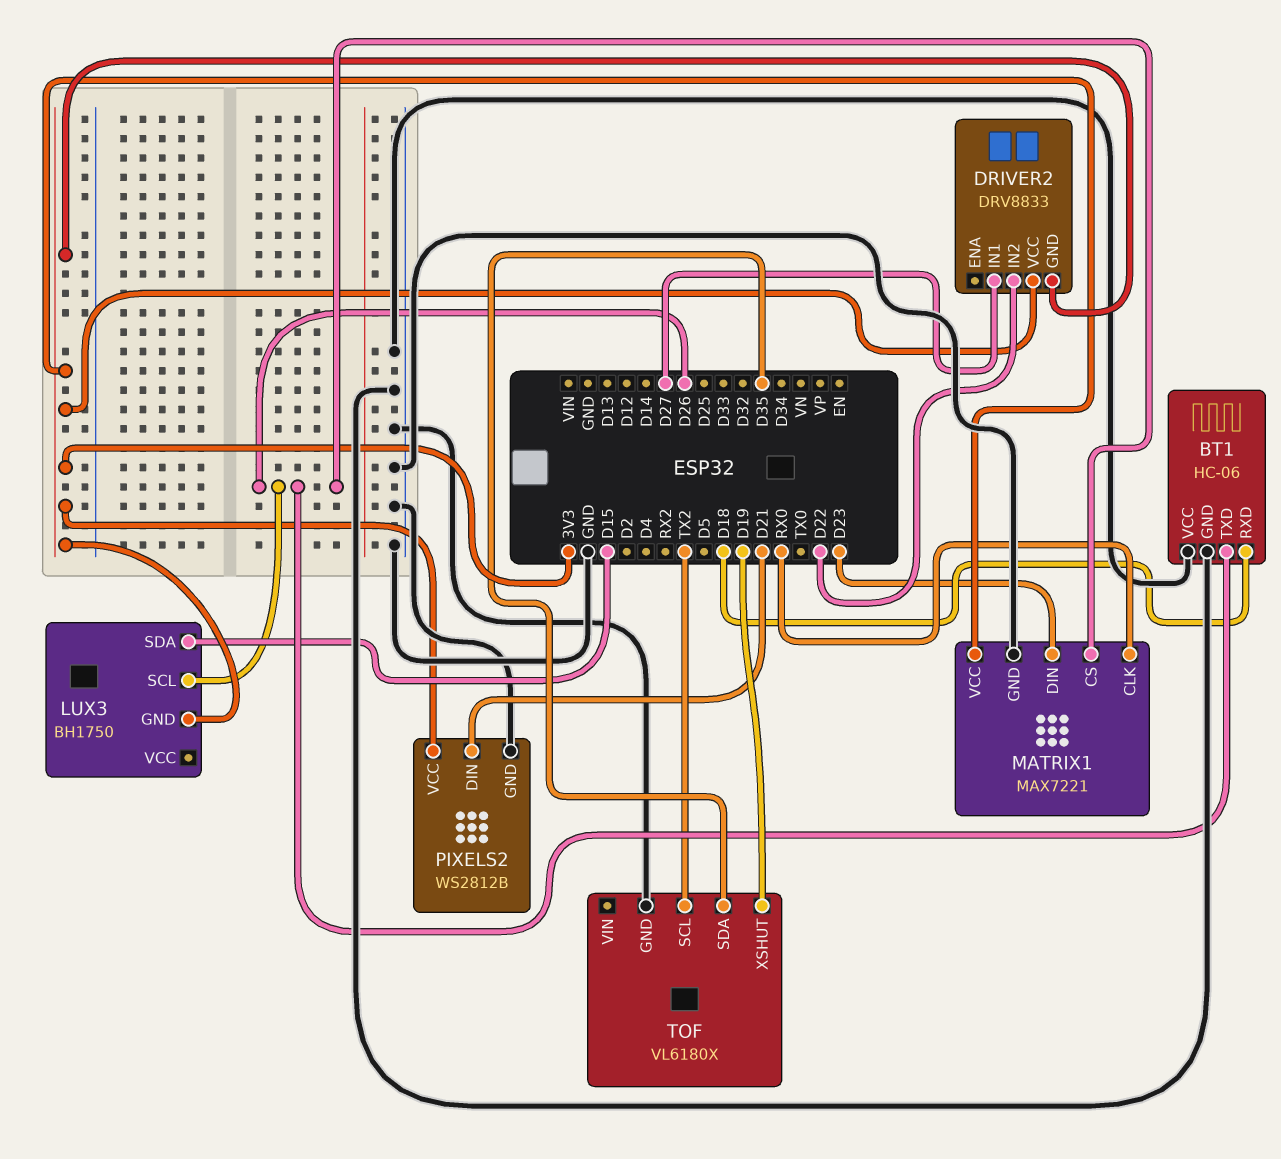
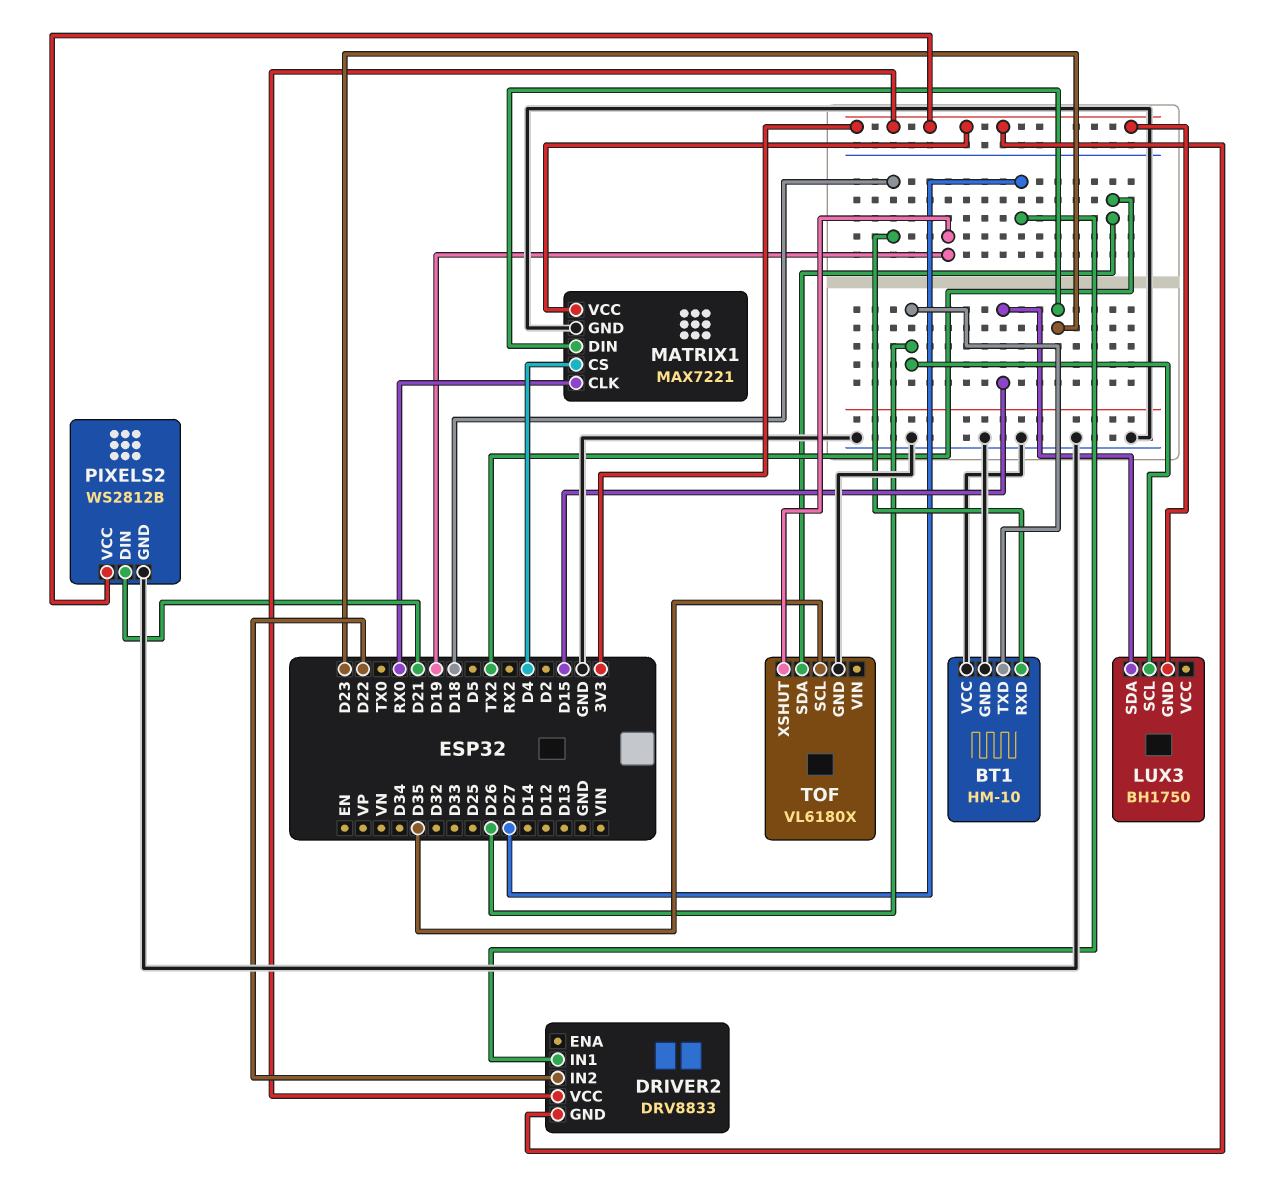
BT1: HC-06 -> HM-10
MATRIX1 pin CS: D26 -> D4
TOF pin SCL: TX2 -> D35
TOF pin SDA: D35 -> TX2

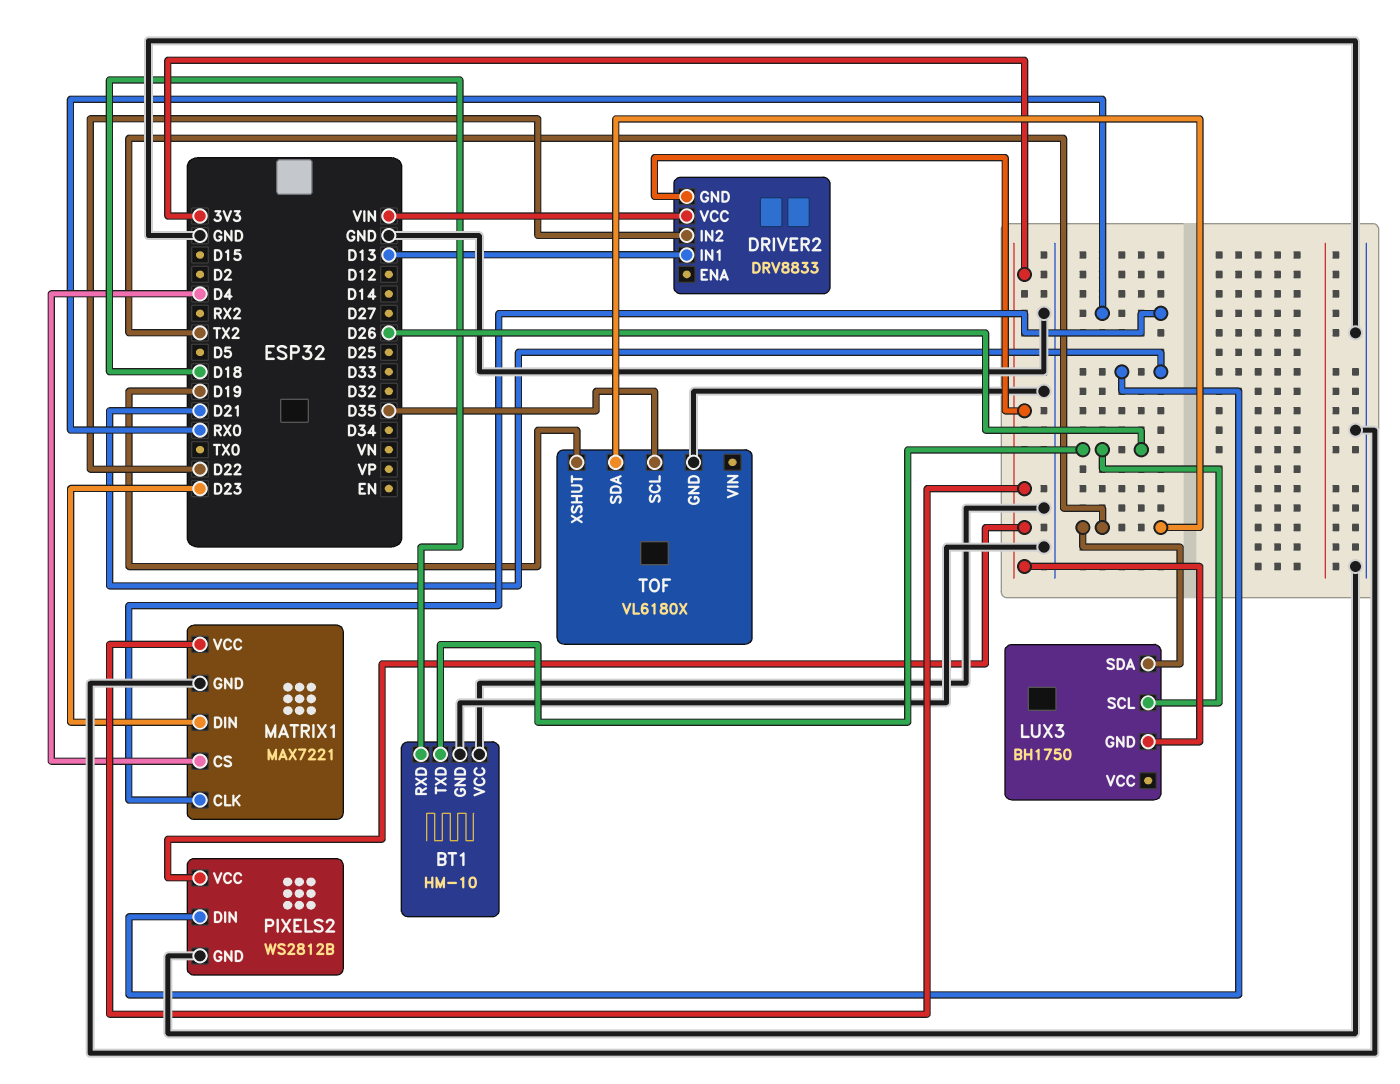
DRIVER2 pin IN1: D27 -> D13
DRIVER2 pin VCC: 3V3 -> VIN
LUX3 pin SDA: D15 -> TX2

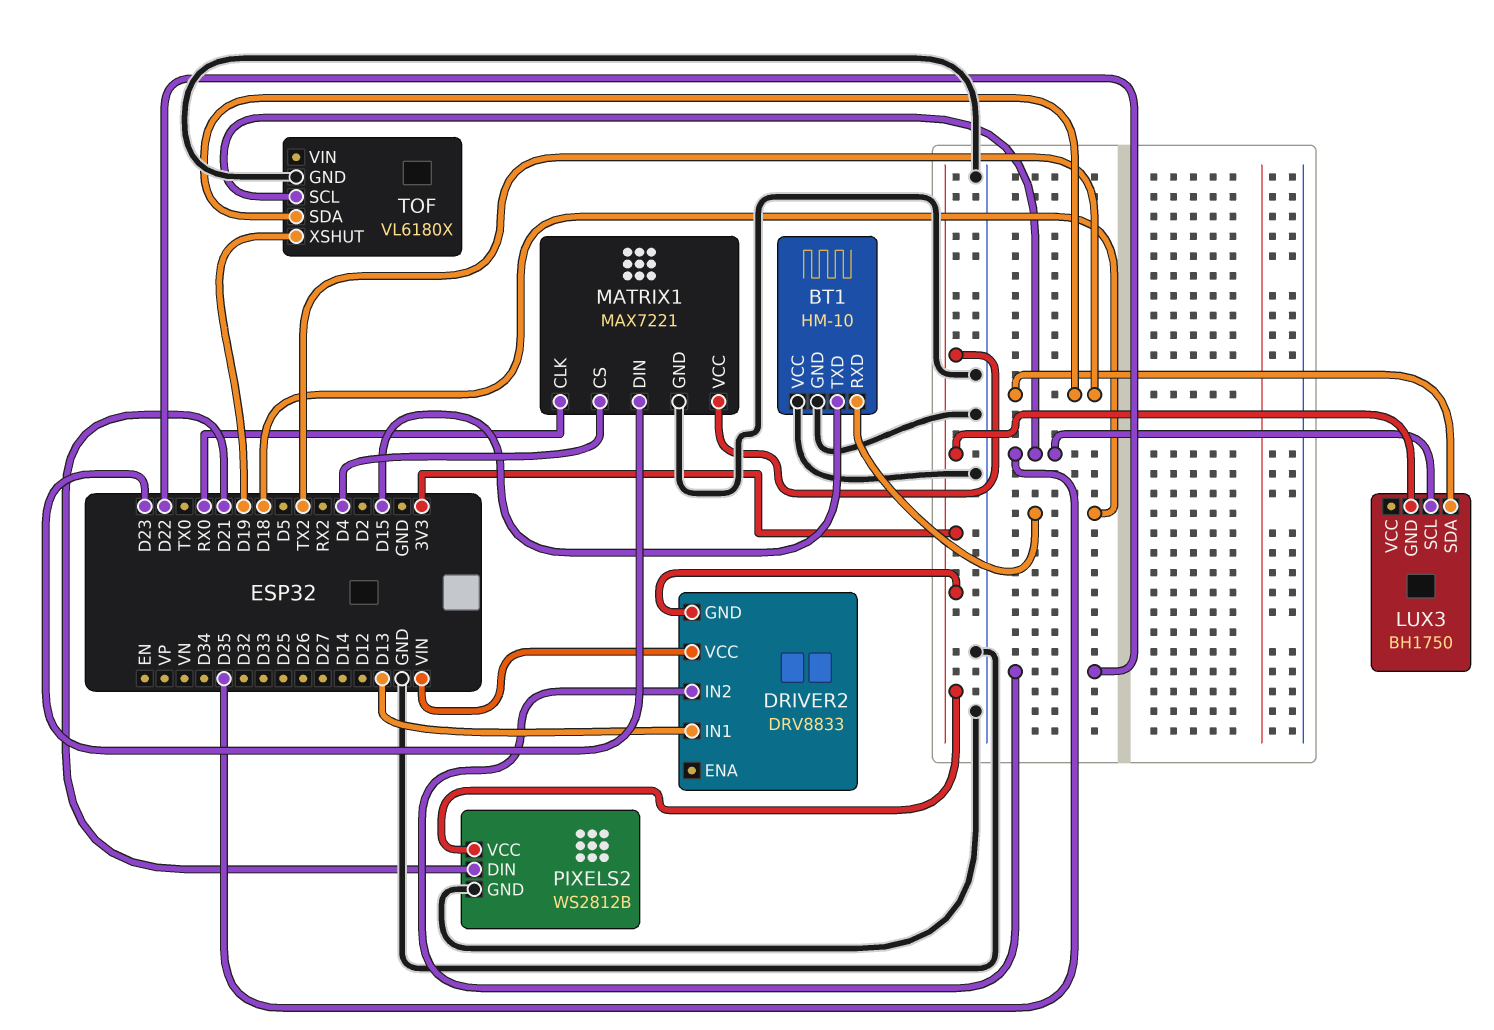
BT1 pin TXD: D26 -> D15
LUX3 pin SCL: D26 -> D35

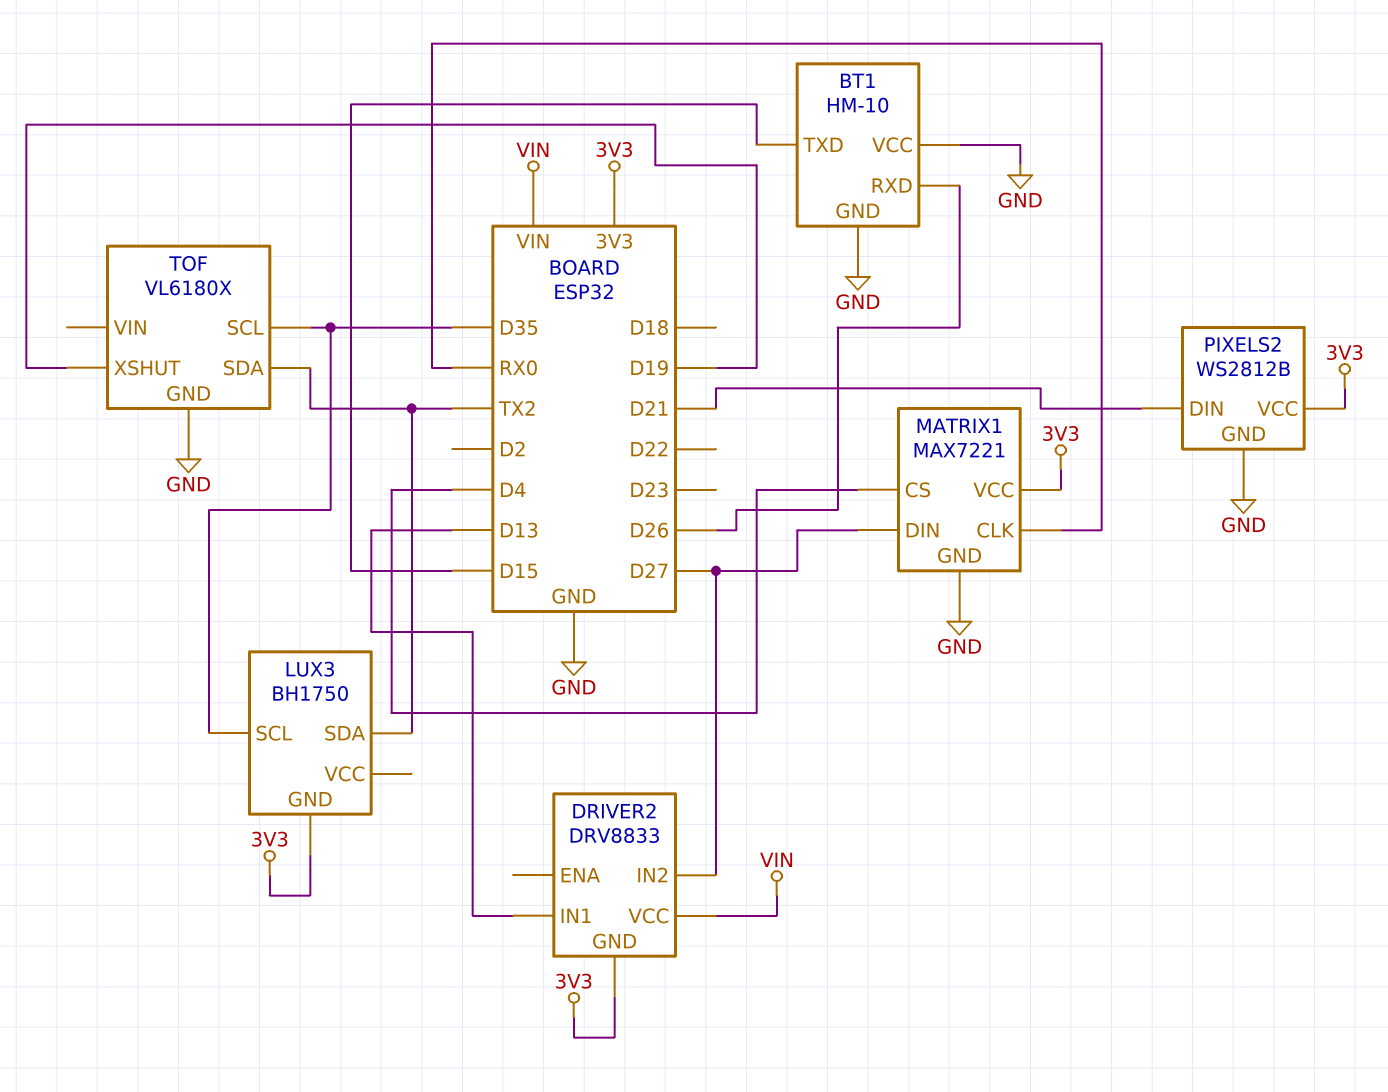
BT1 pin RXD: D18 -> D26
DRIVER2 pin IN2: D22 -> D27
MATRIX1 pin DIN: D23 -> D27

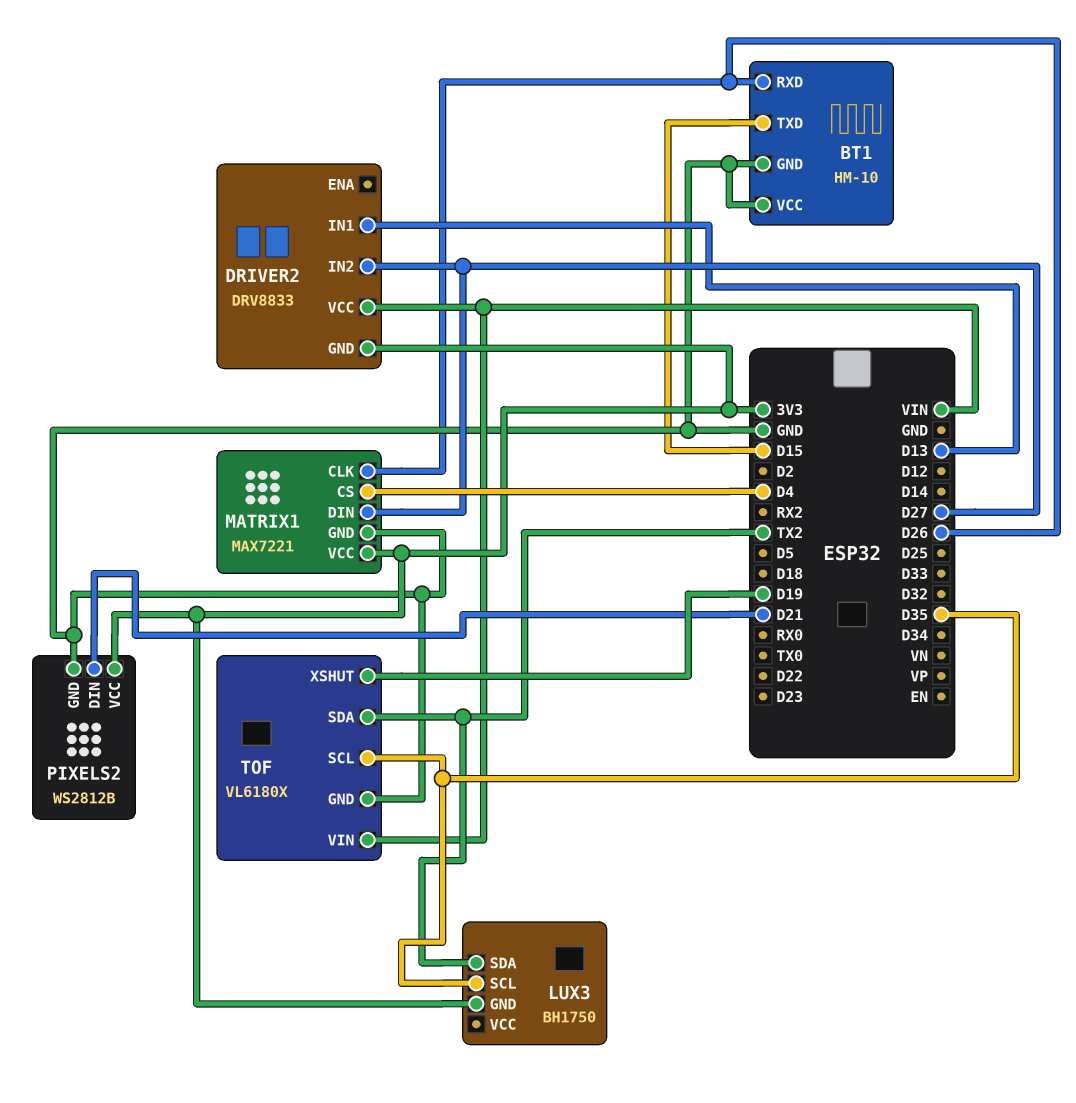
MATRIX1 pin CLK: RX0 -> D26
TOF pin VIN: none -> VIN

